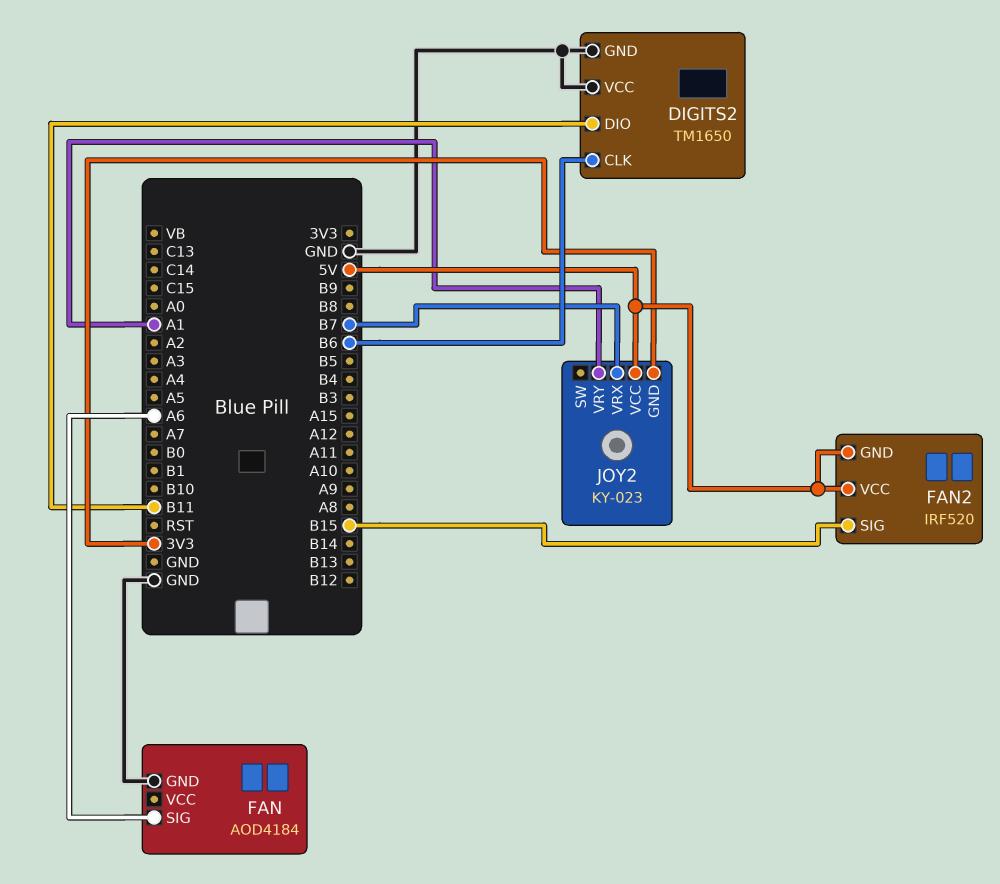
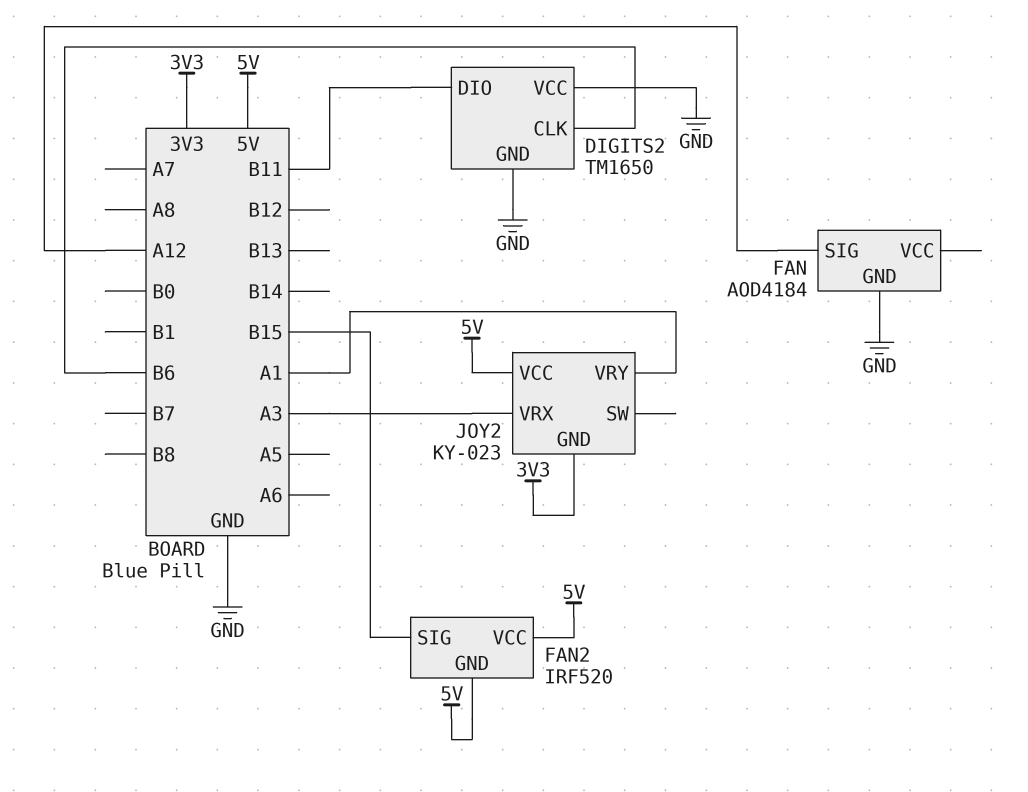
FAN pin SIG: A6 -> A12
JOY2 pin VRX: B7 -> A3

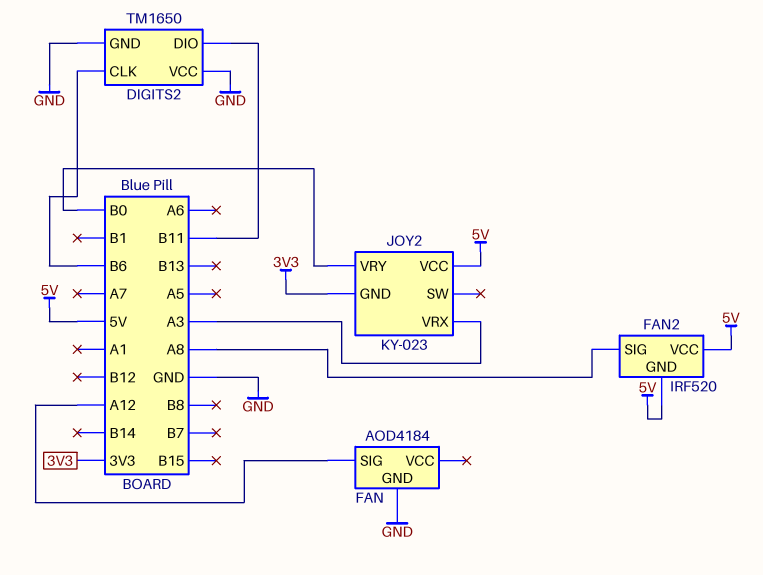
FAN2 pin SIG: B15 -> A8
JOY2 pin VRY: A1 -> B0

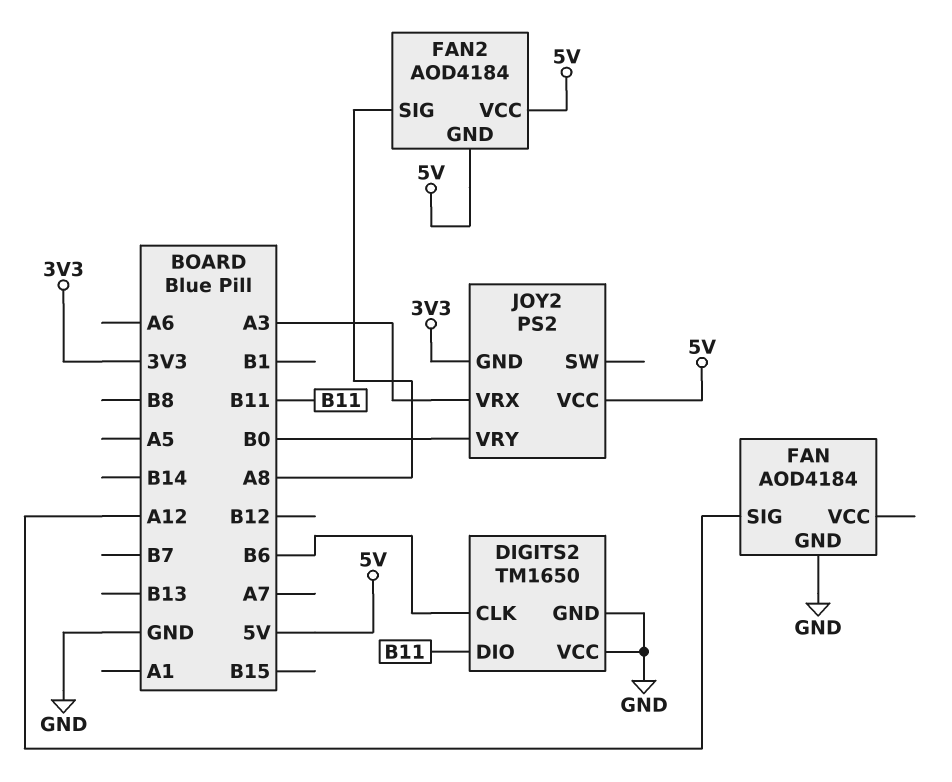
FAN2: IRF520 -> AOD4184
JOY2: KY-023 -> PS2

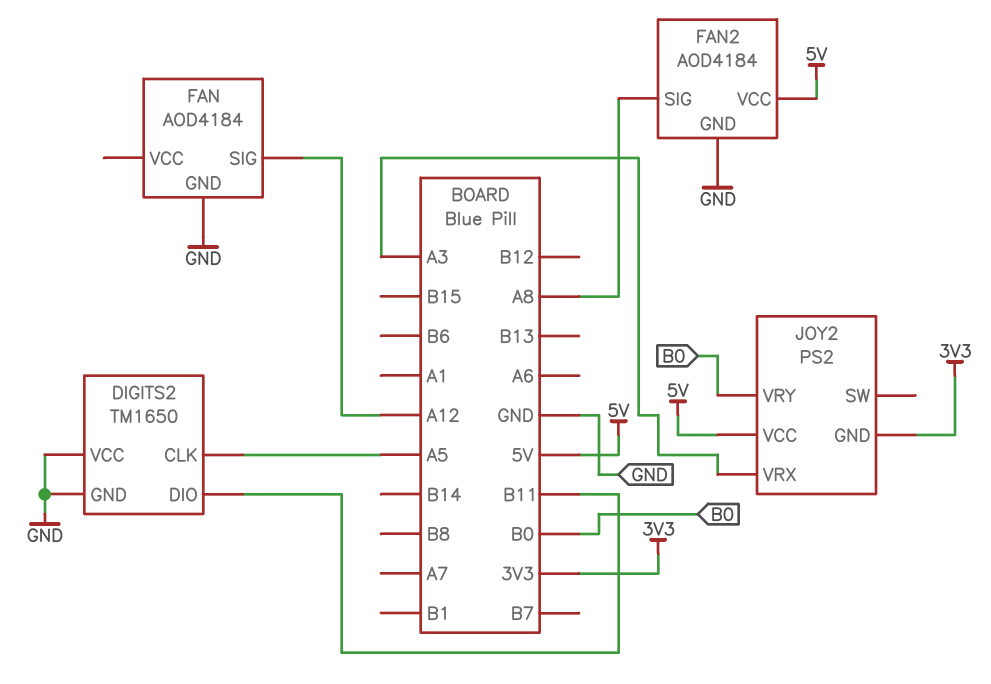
DIGITS2 pin CLK: B6 -> A5
FAN2 pin GND: 5V -> GND

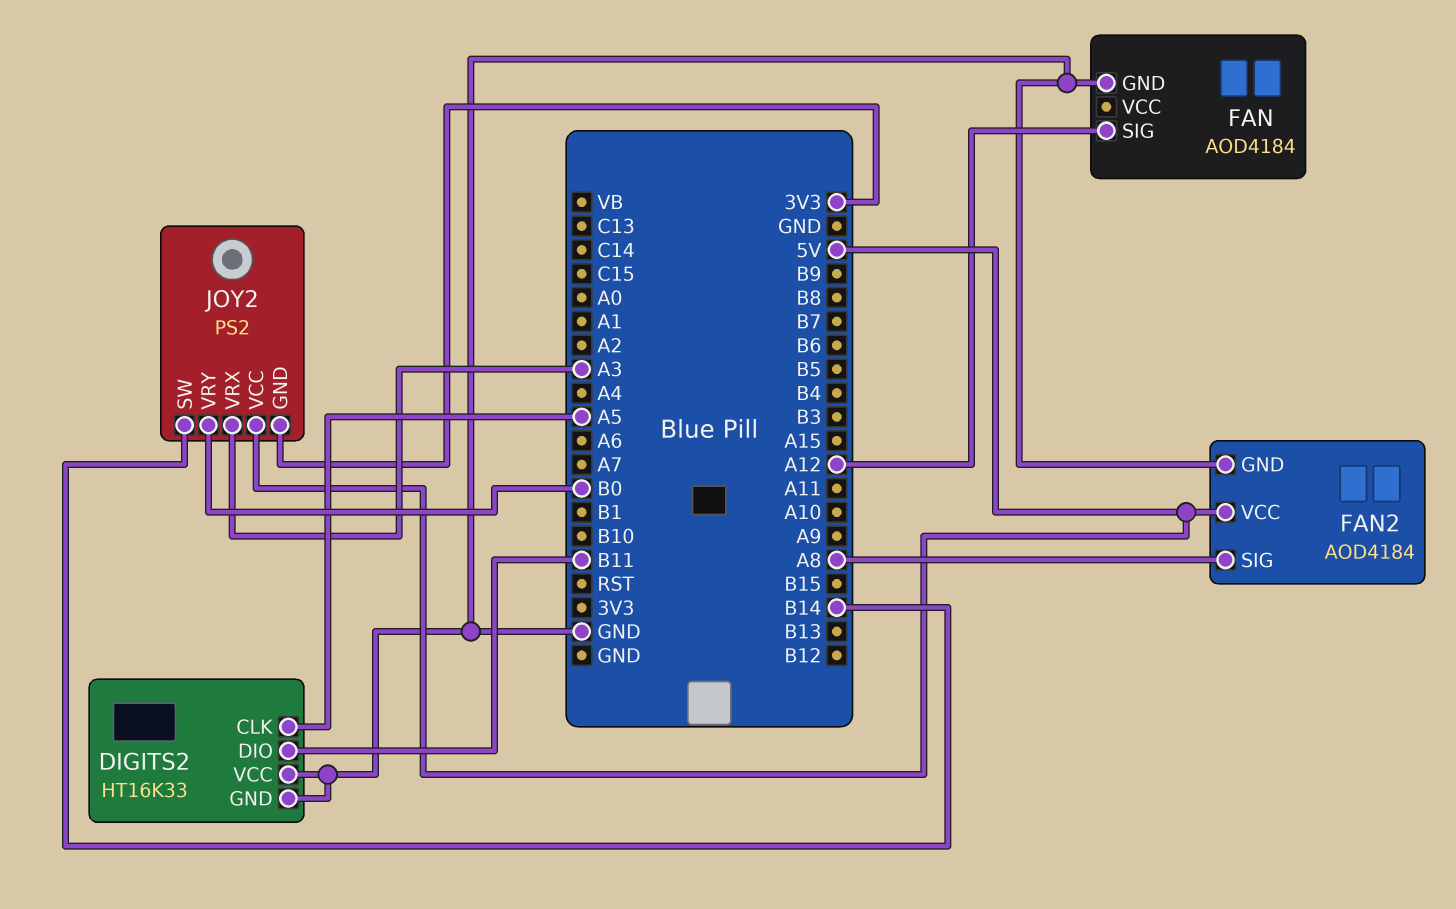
DIGITS2: TM1650 -> HT16K33
JOY2 pin SW: none -> B14

